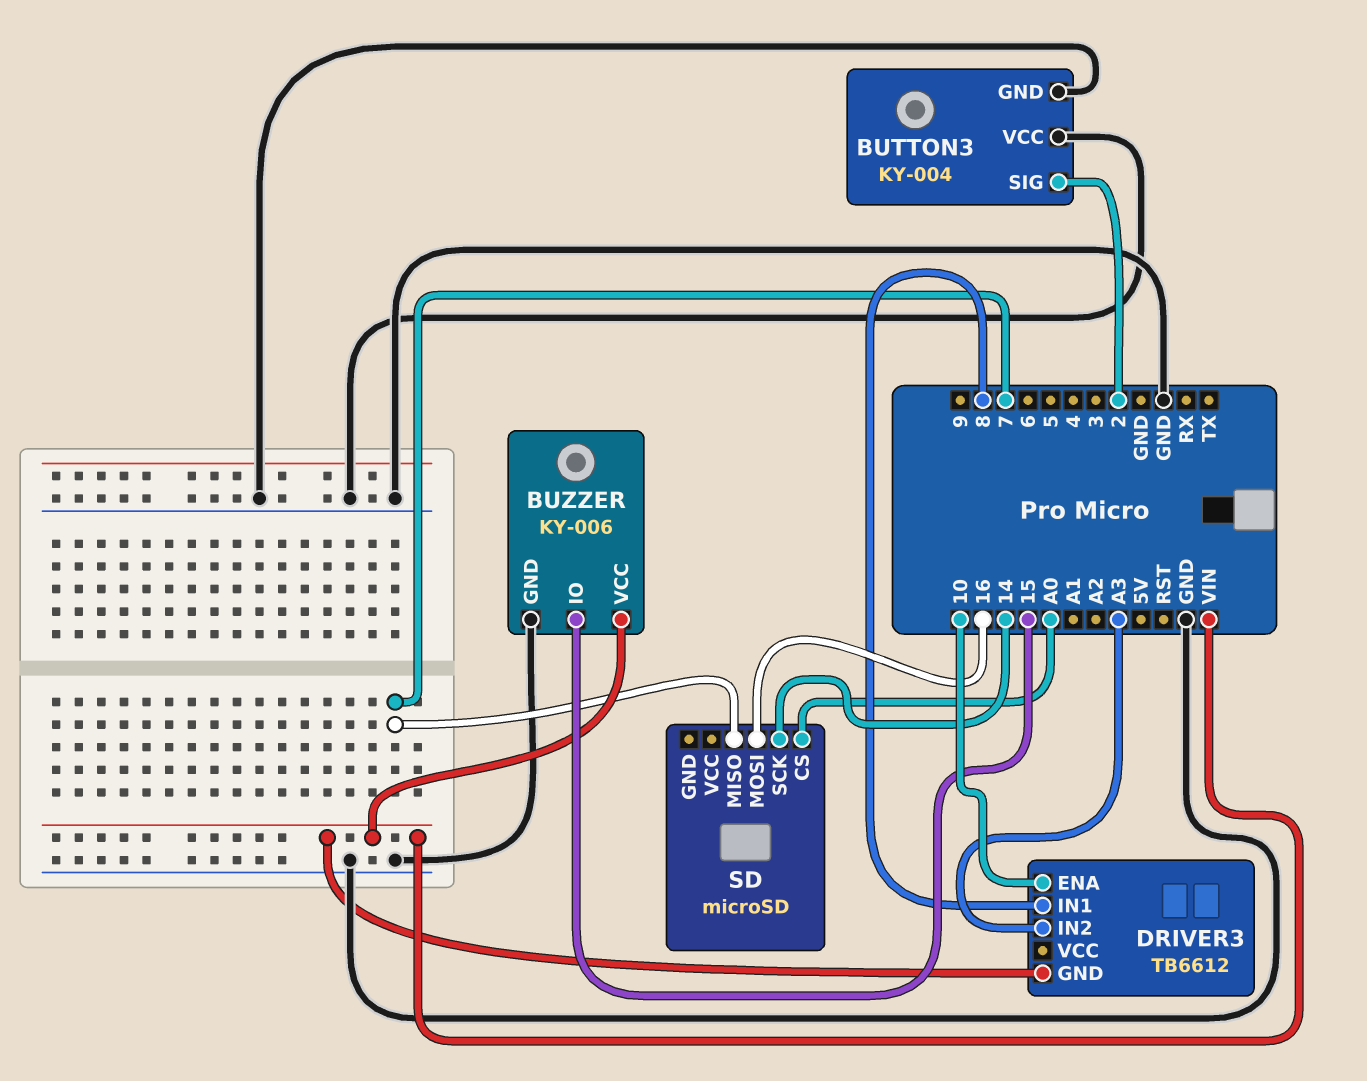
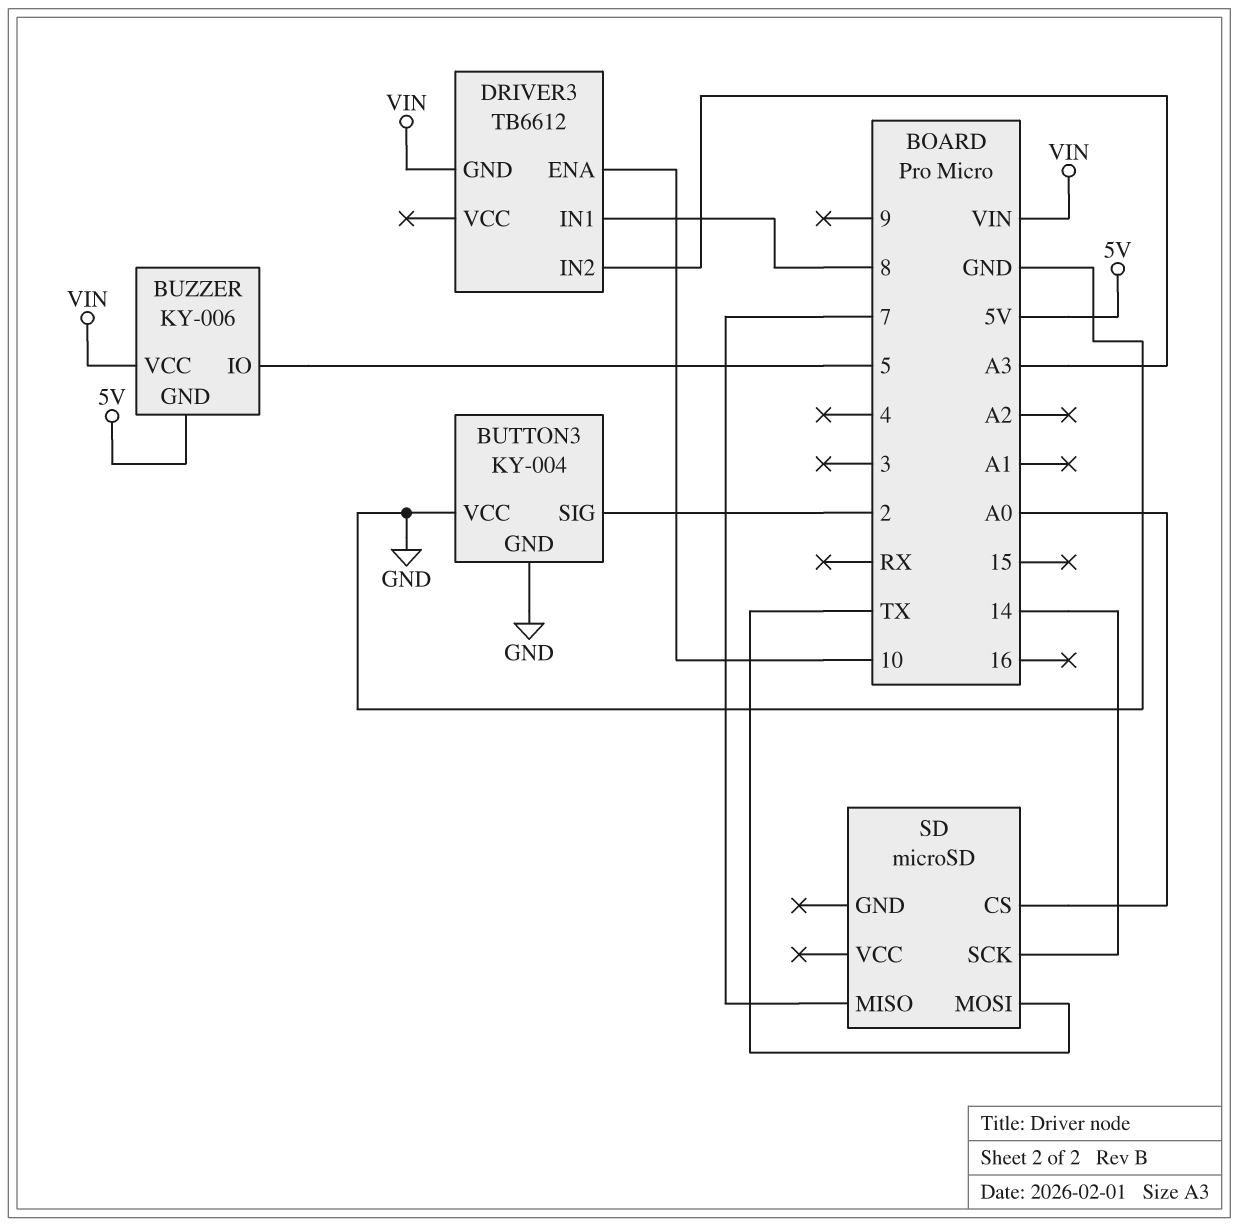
BUZZER pin GND: GND -> 5V
BUZZER pin IO: 15 -> 5
SD pin MOSI: 16 -> TX

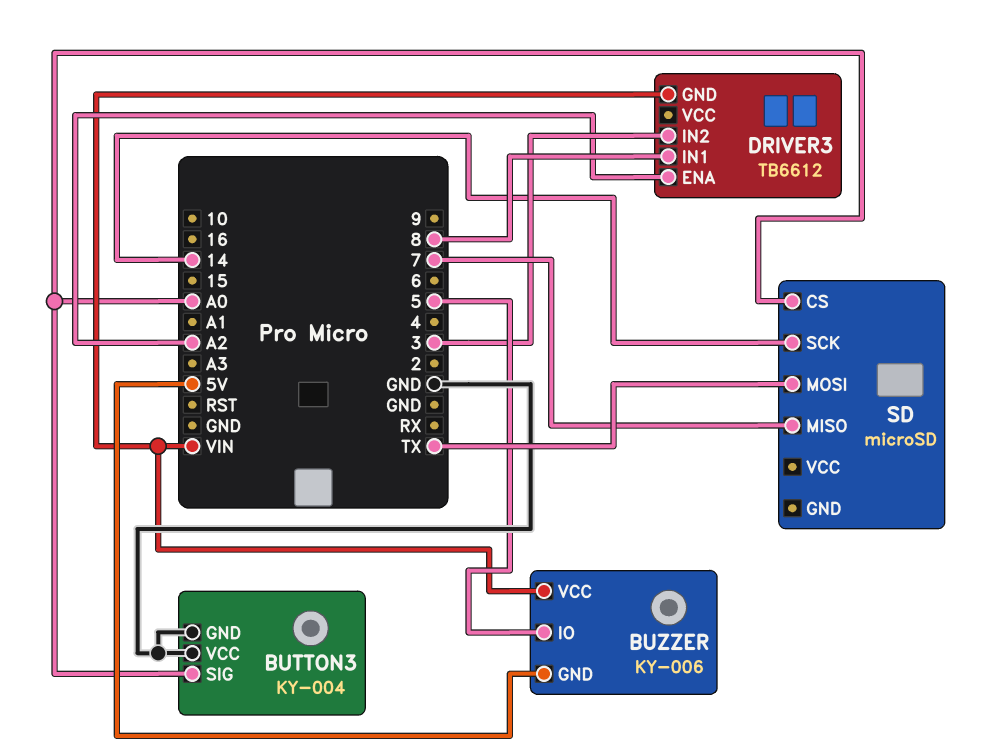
BUTTON3 pin SIG: 2 -> A0
DRIVER3 pin ENA: 10 -> A2
DRIVER3 pin IN2: A3 -> 3

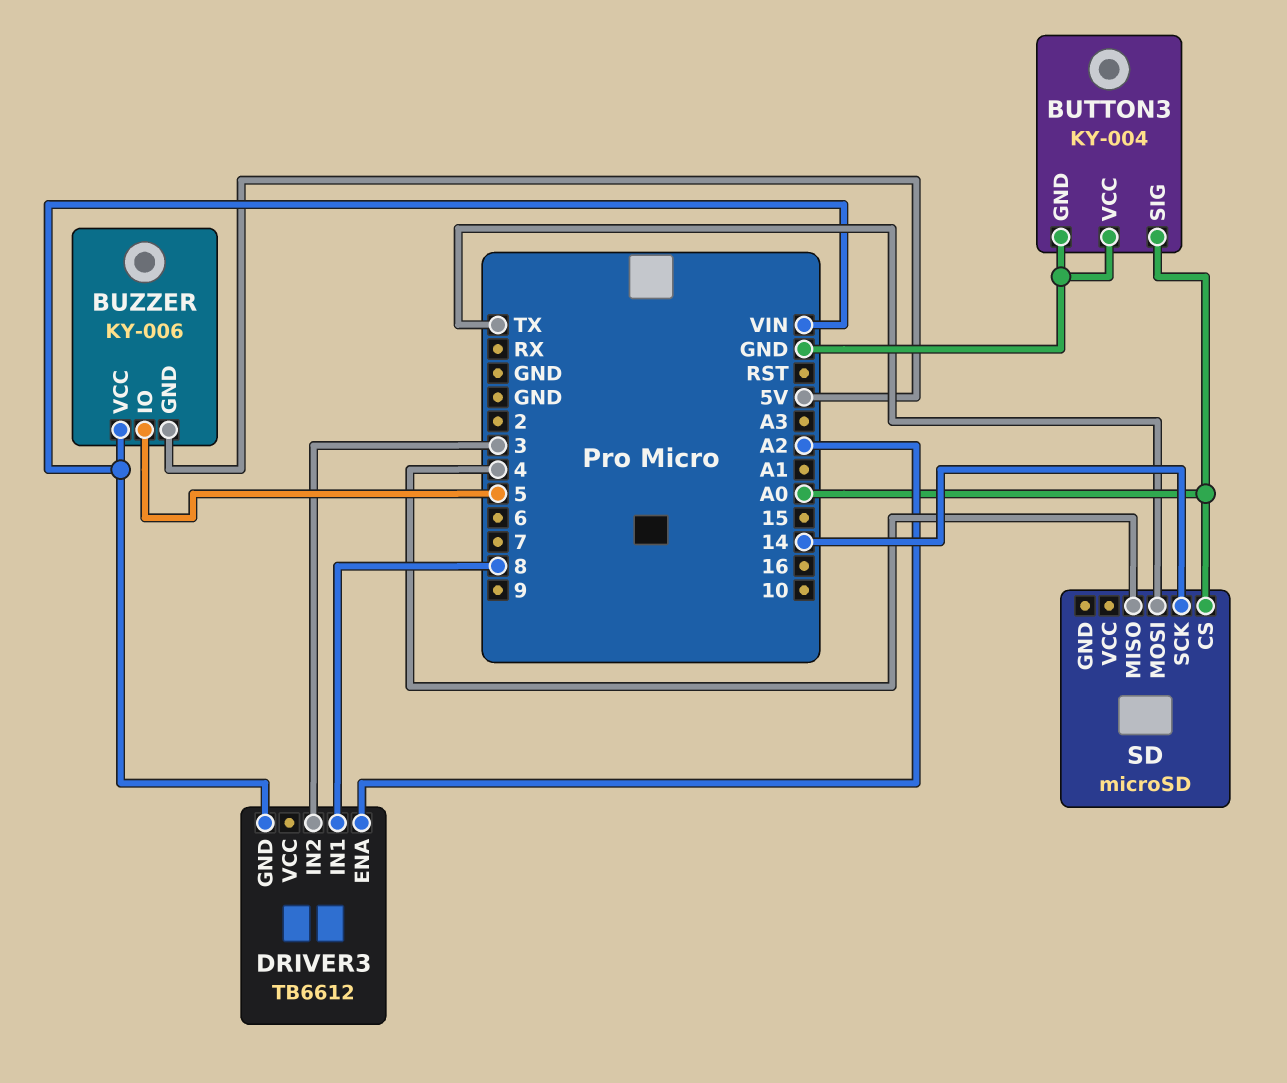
SD pin MISO: 7 -> 4

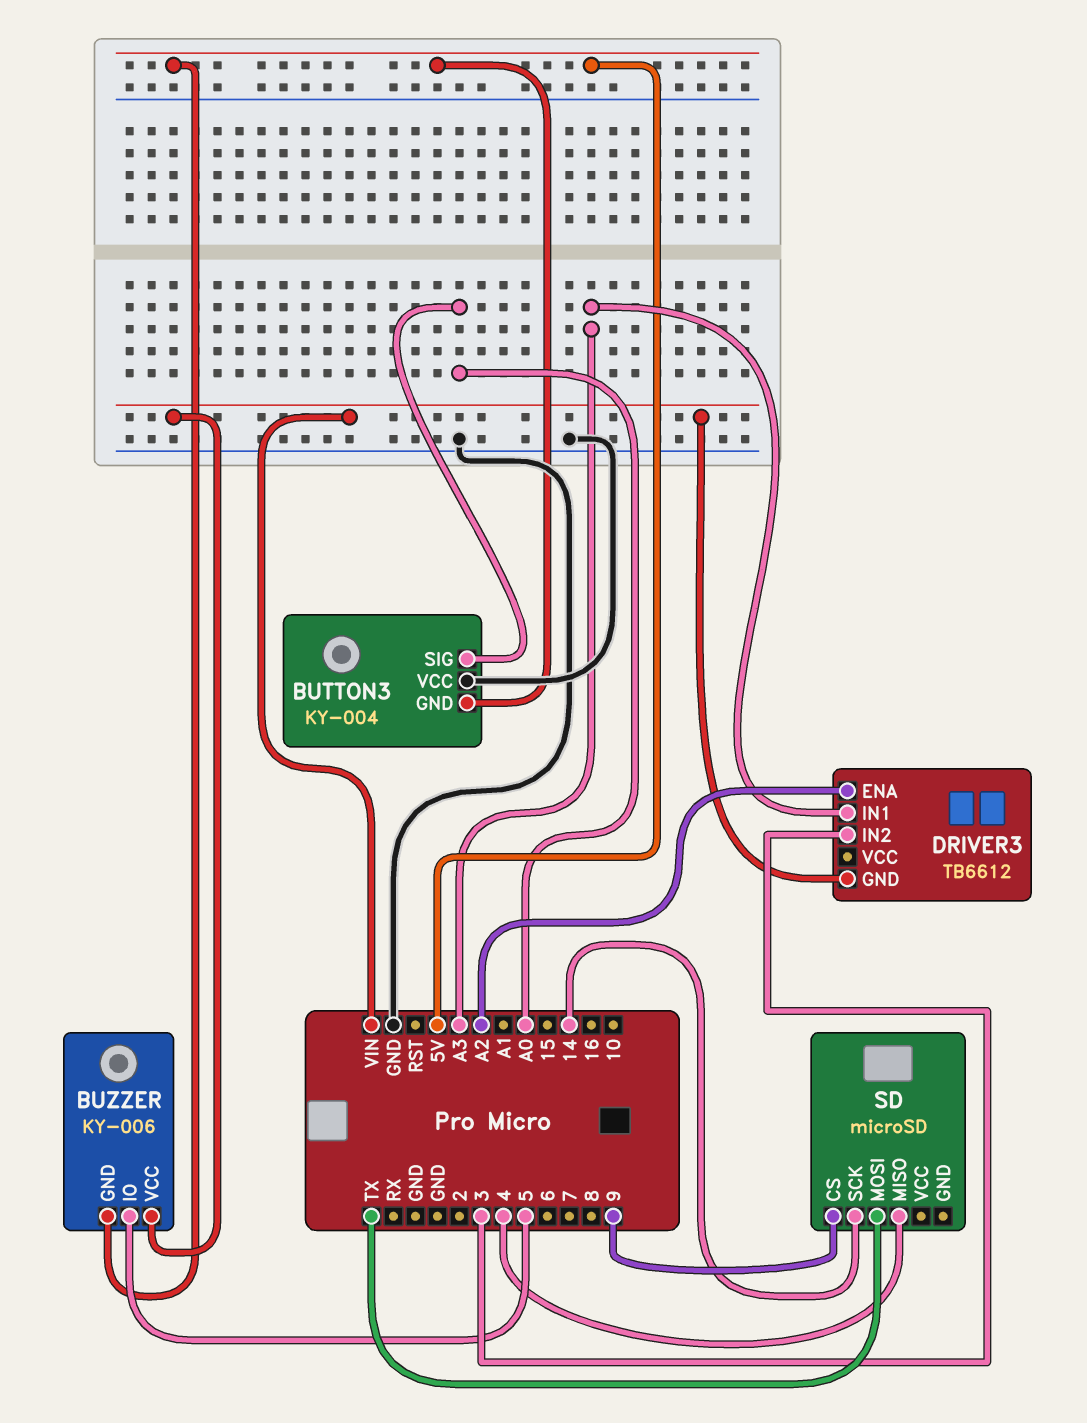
BUTTON3 pin GND: GND -> 5V
DRIVER3 pin IN1: 8 -> A3
SD pin CS: A0 -> 9

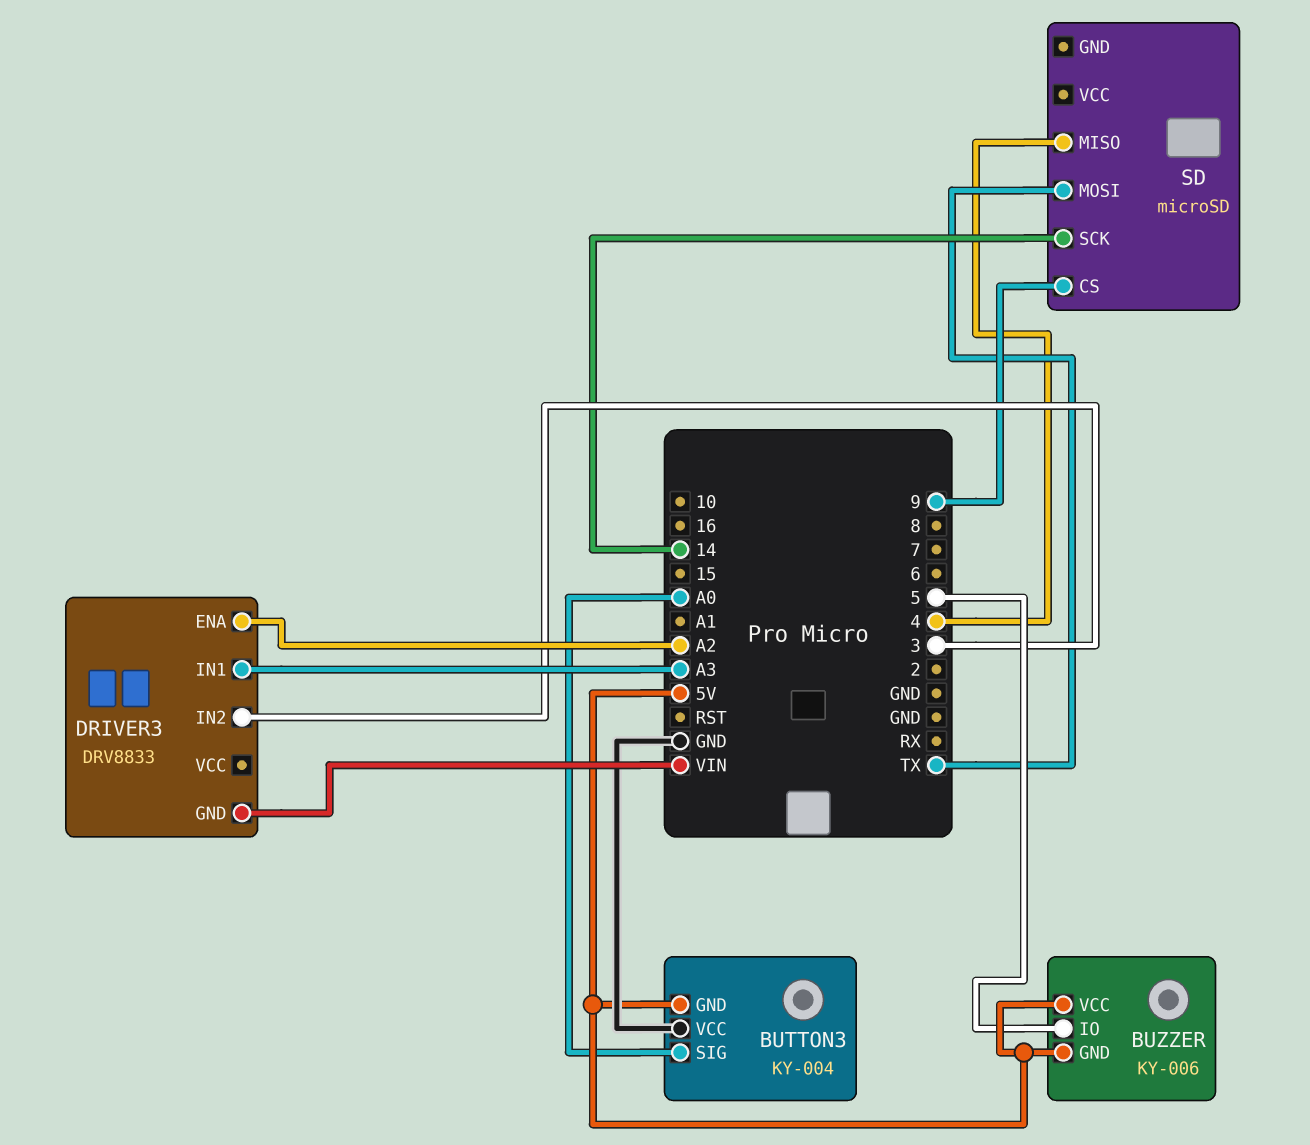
BUZZER pin VCC: VIN -> 5V
DRIVER3: TB6612 -> DRV8833

